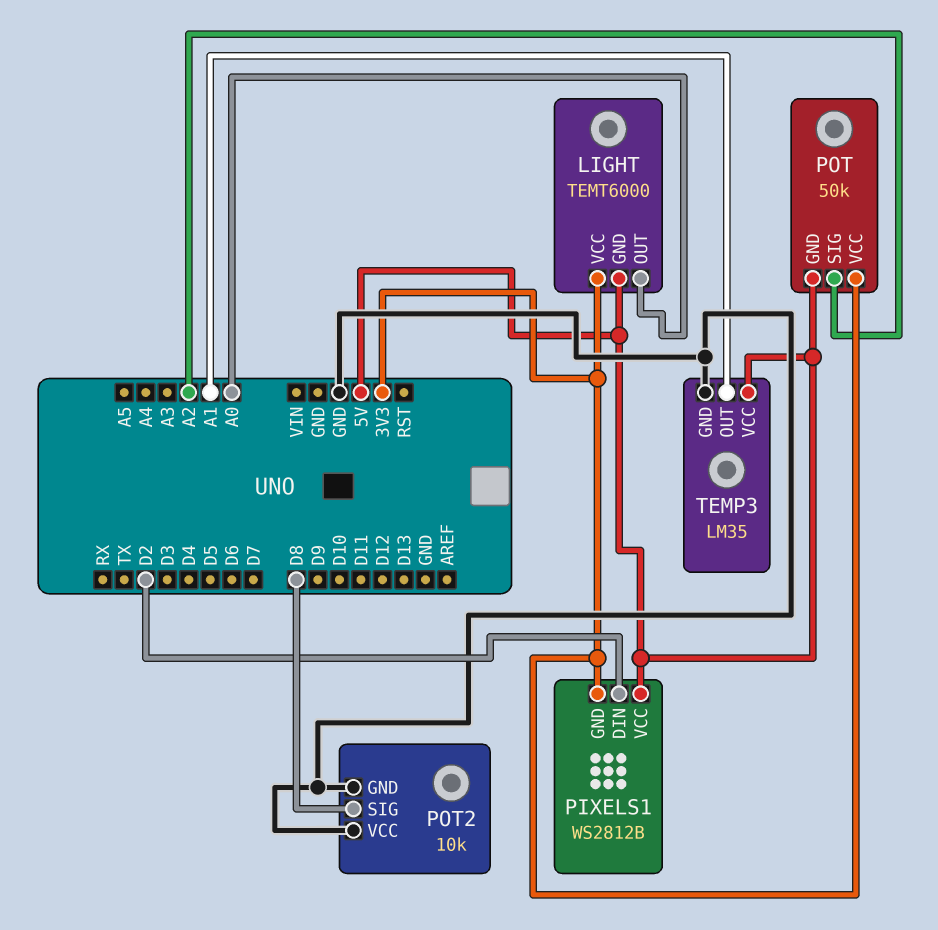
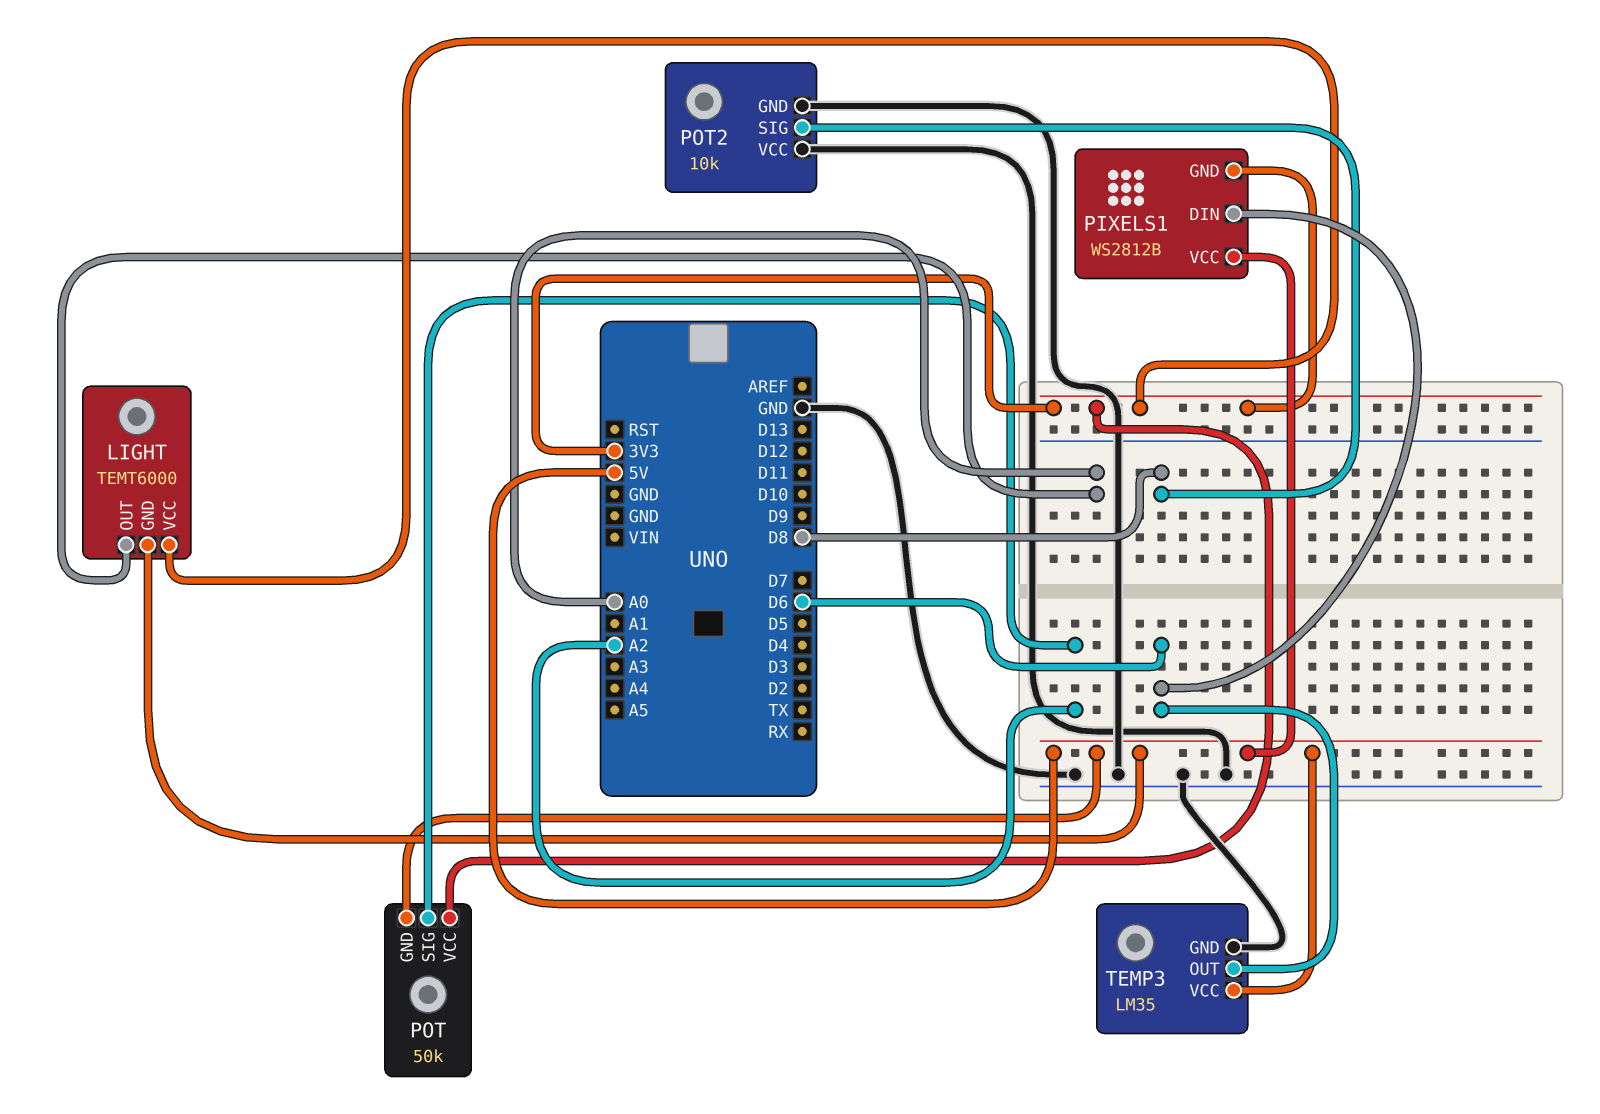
PIXELS1 pin DIN: D2 -> D6
TEMP3 pin OUT: A1 -> D6

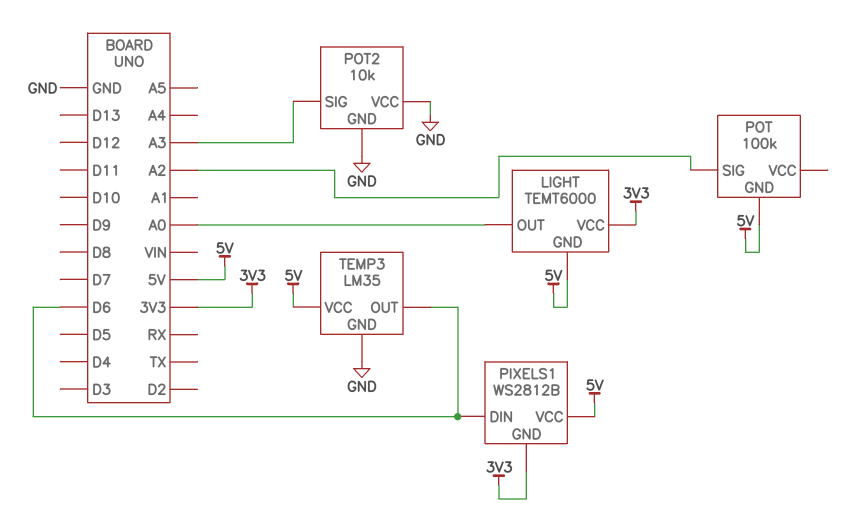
POT: 50k -> 100k
POT pin VCC: 3V3 -> none
POT2 pin SIG: D8 -> A3

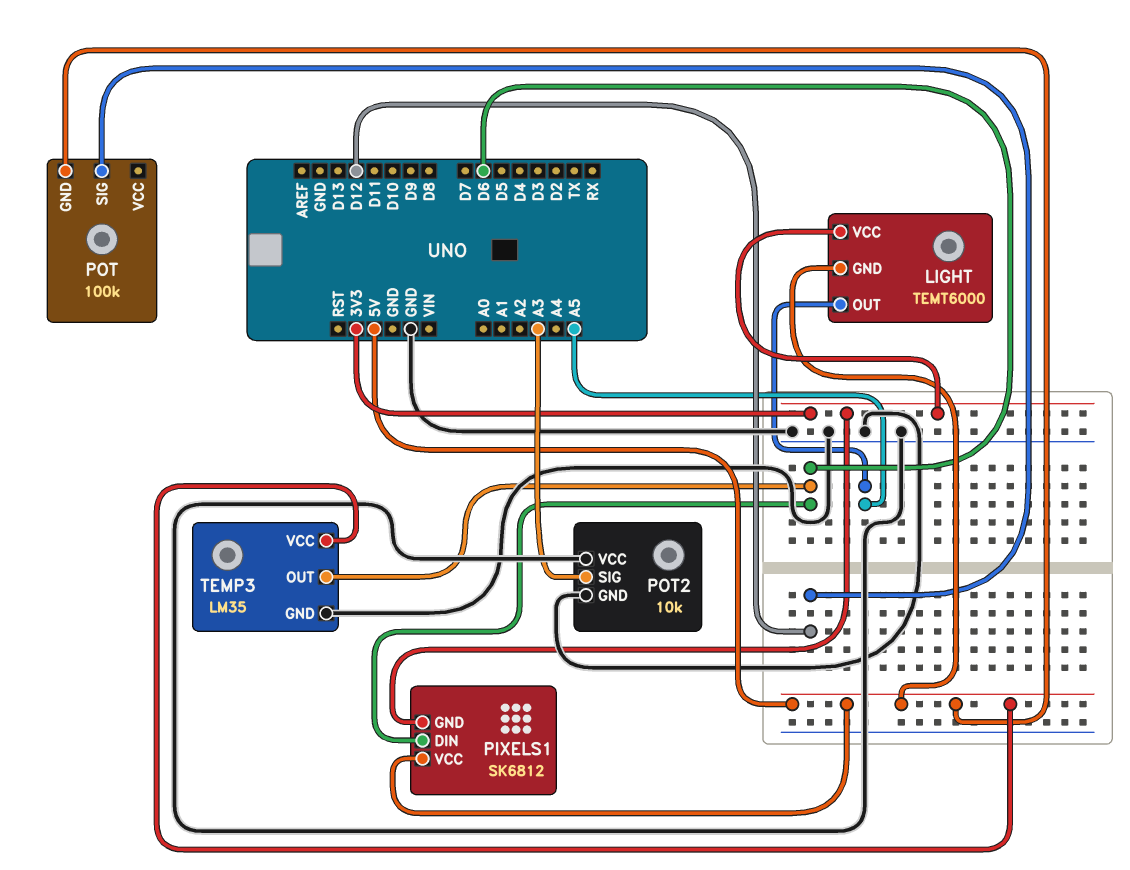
LIGHT pin OUT: A0 -> A5
PIXELS1: WS2812B -> SK6812
POT pin SIG: A2 -> D12

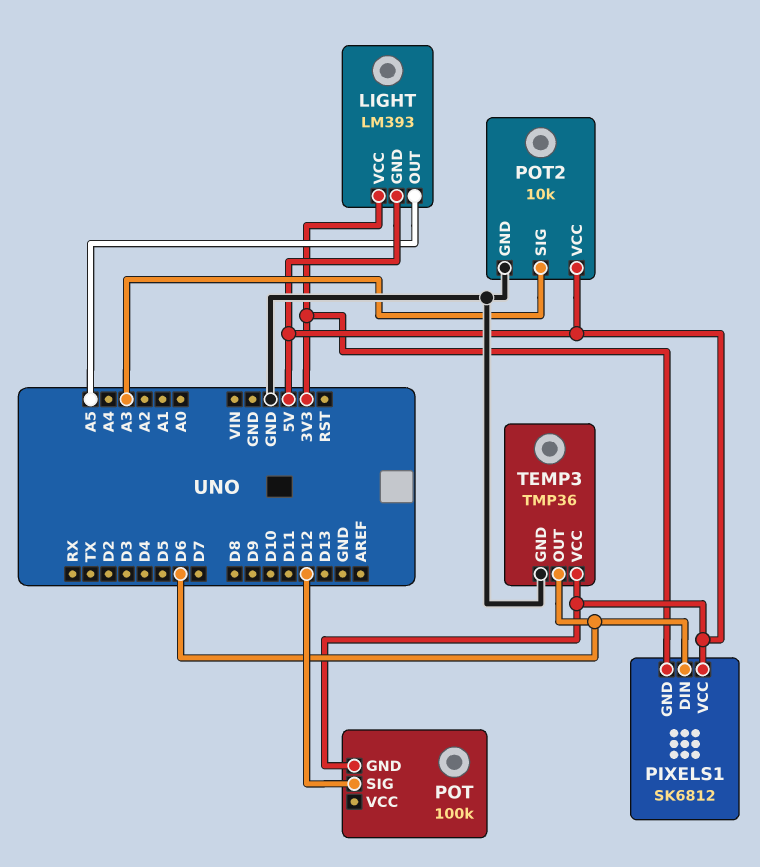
LIGHT: TEMT6000 -> LM393
POT2 pin VCC: GND -> 5V
TEMP3: LM35 -> TMP36

